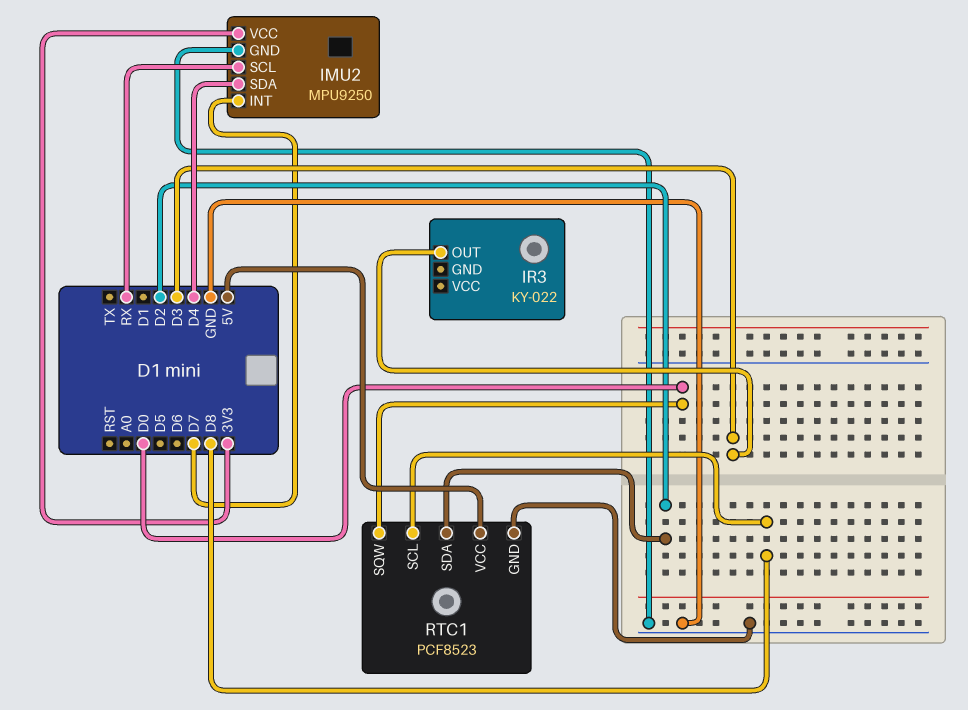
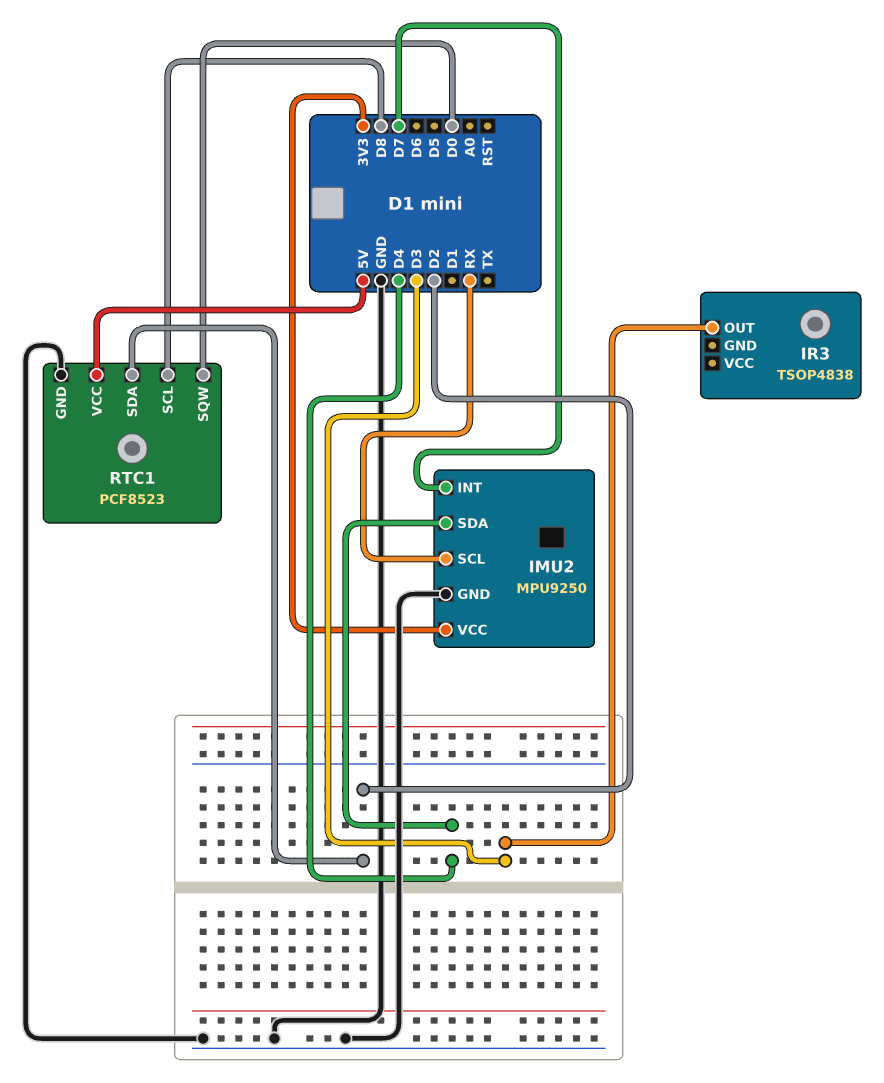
IR3: KY-022 -> TSOP4838

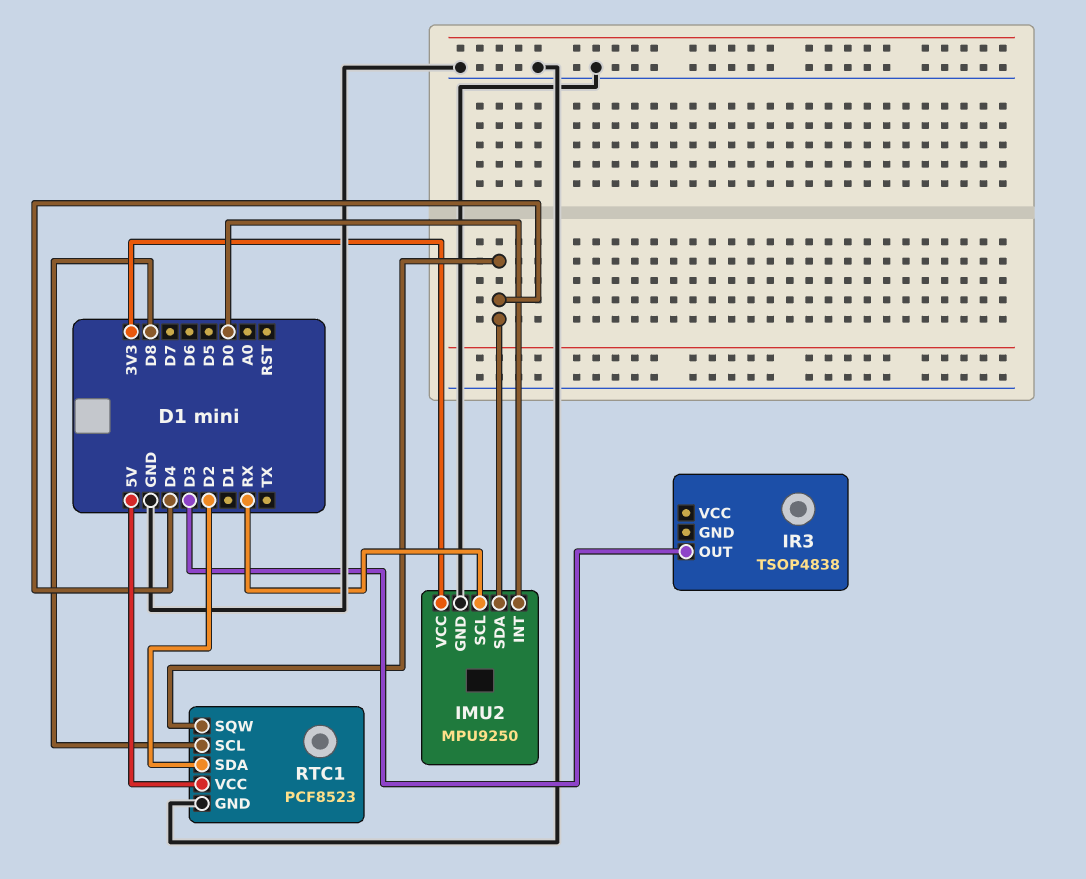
IMU2 pin INT: D7 -> D0
RTC1 pin SQW: D0 -> D4

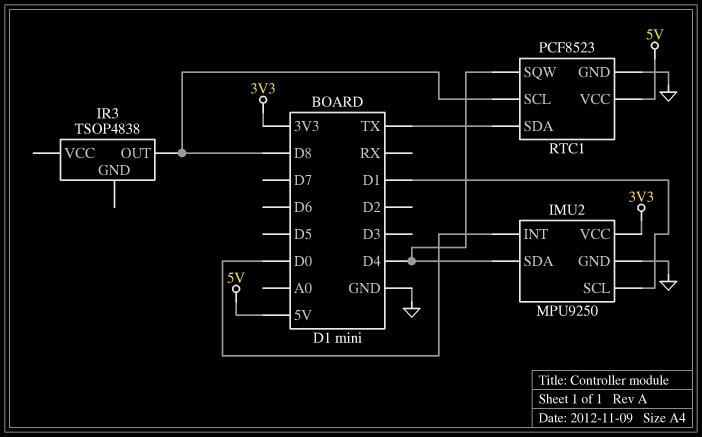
IMU2 pin SCL: RX -> D1
IR3 pin OUT: D3 -> D8
RTC1 pin SDA: D2 -> TX

